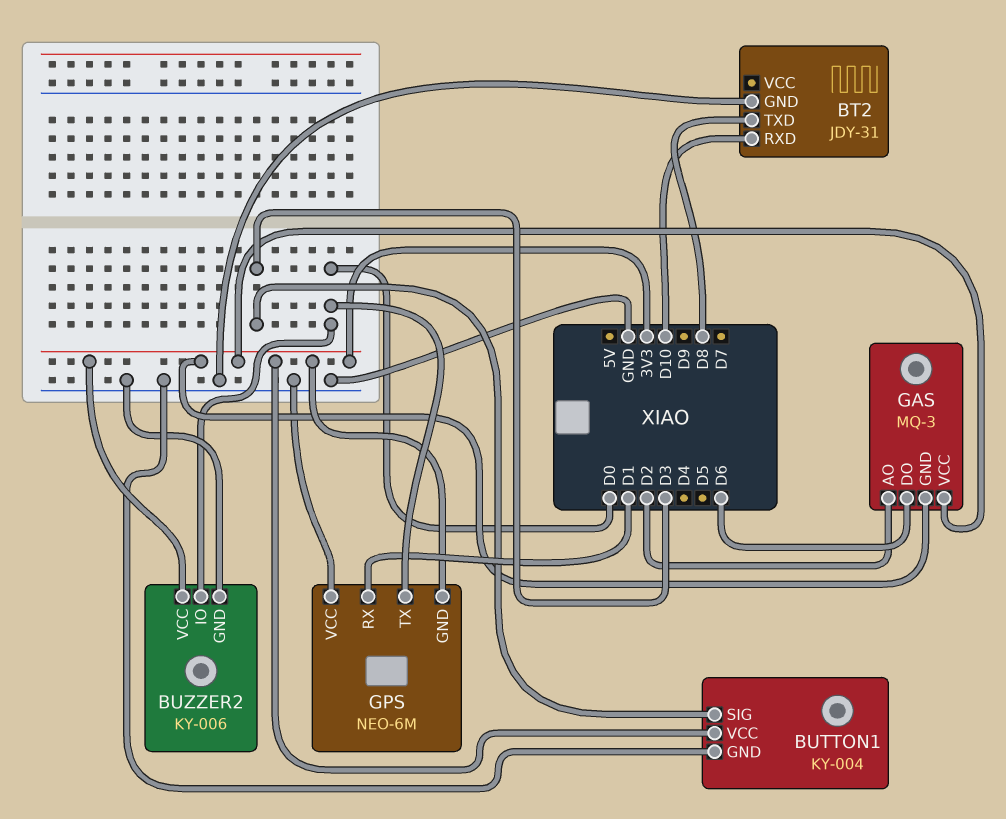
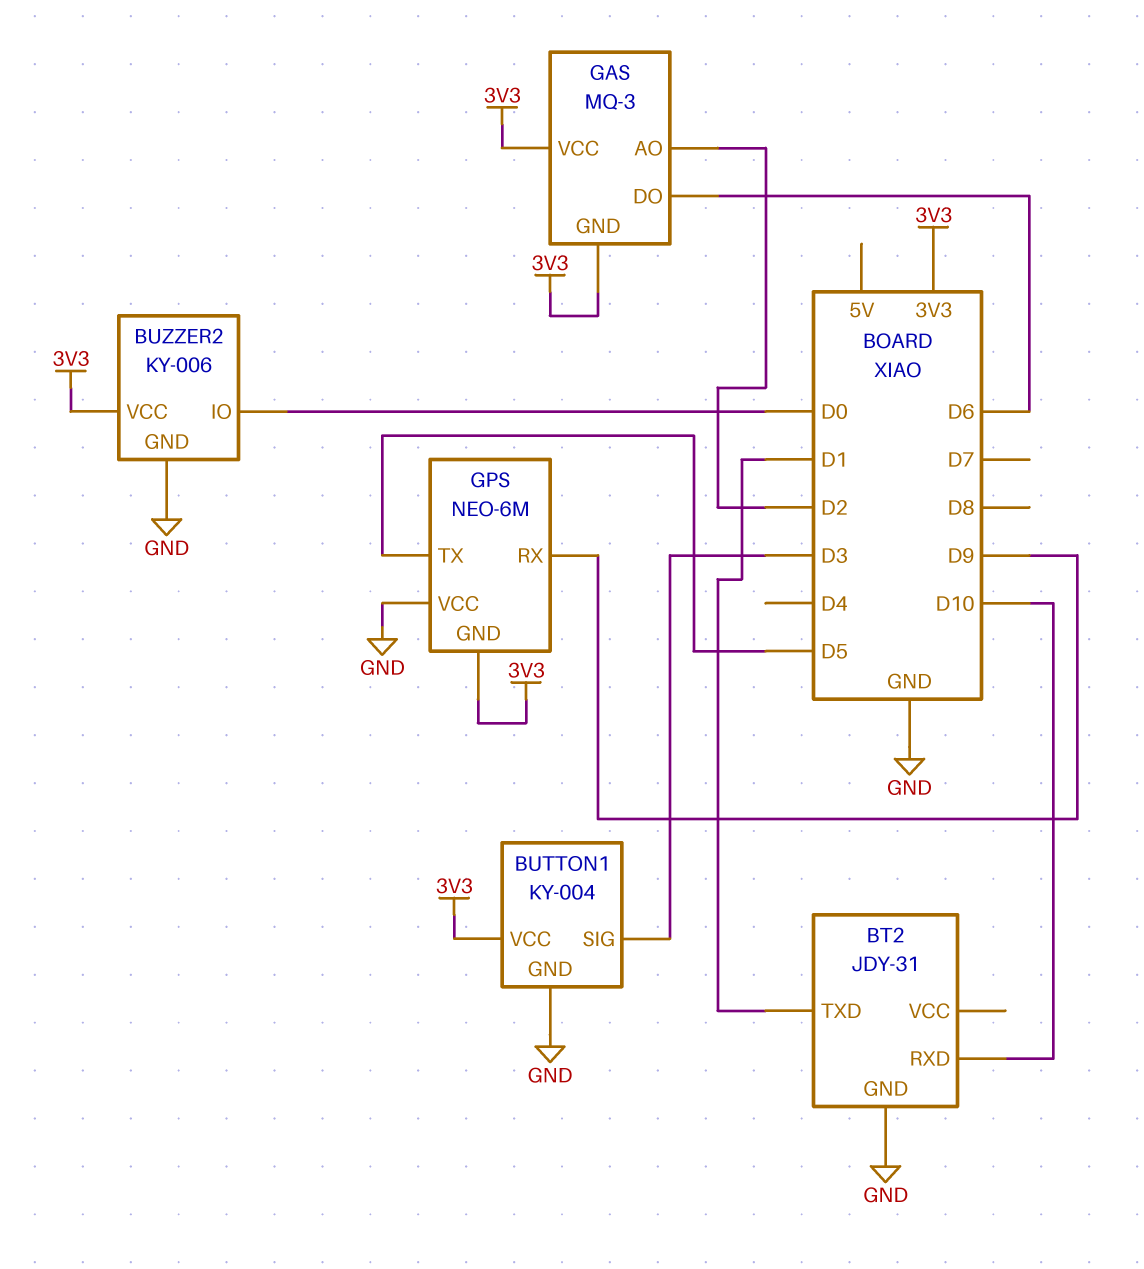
BT2 pin TXD: D8 -> D1
GPS pin RX: D1 -> D9
GPS pin TX: D0 -> D5

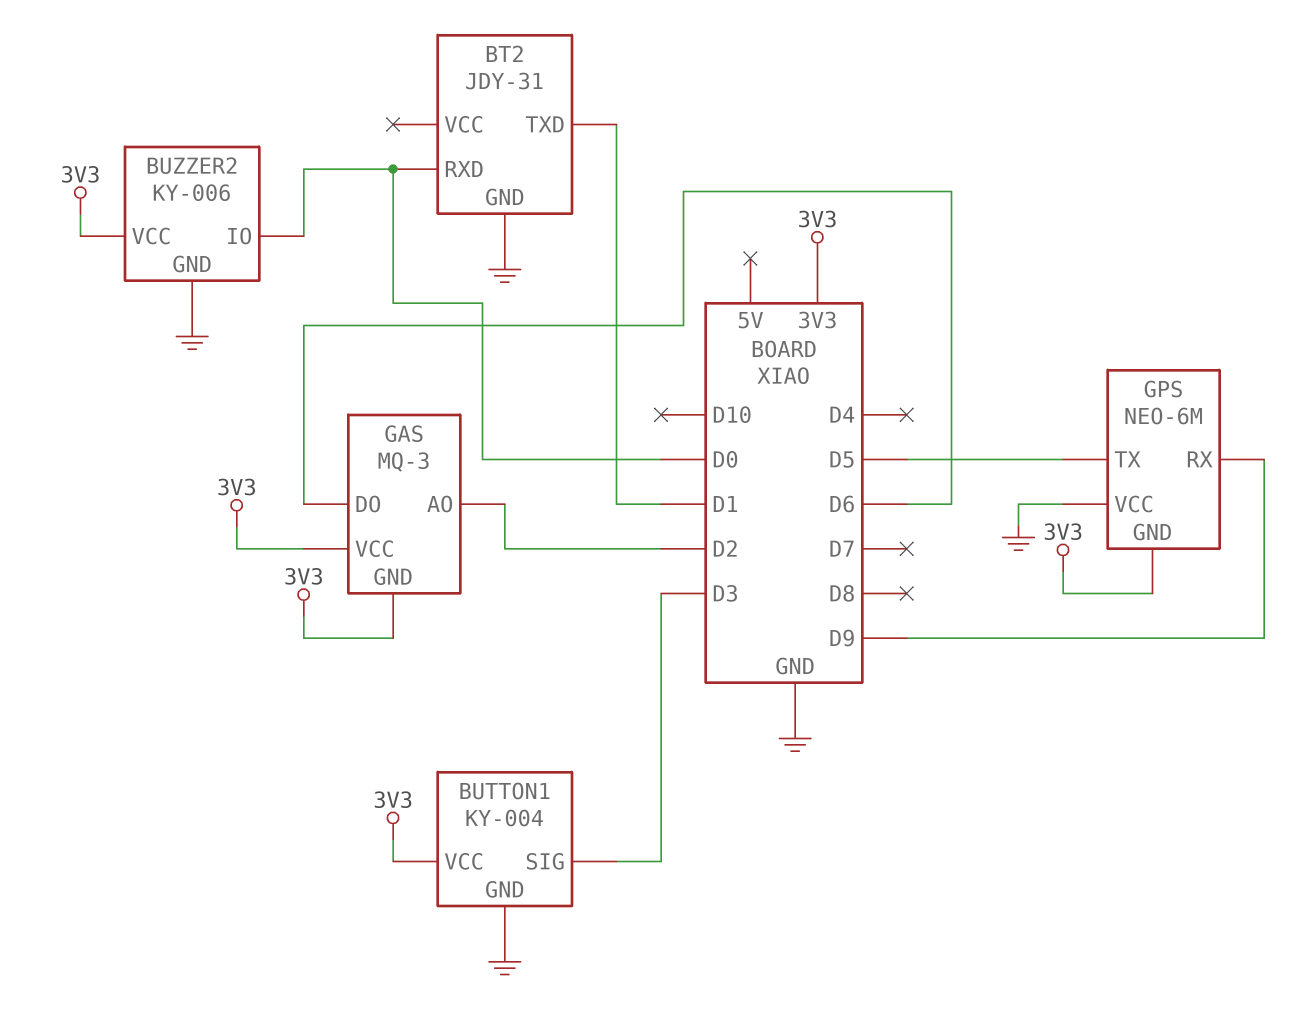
BT2 pin RXD: D10 -> D0

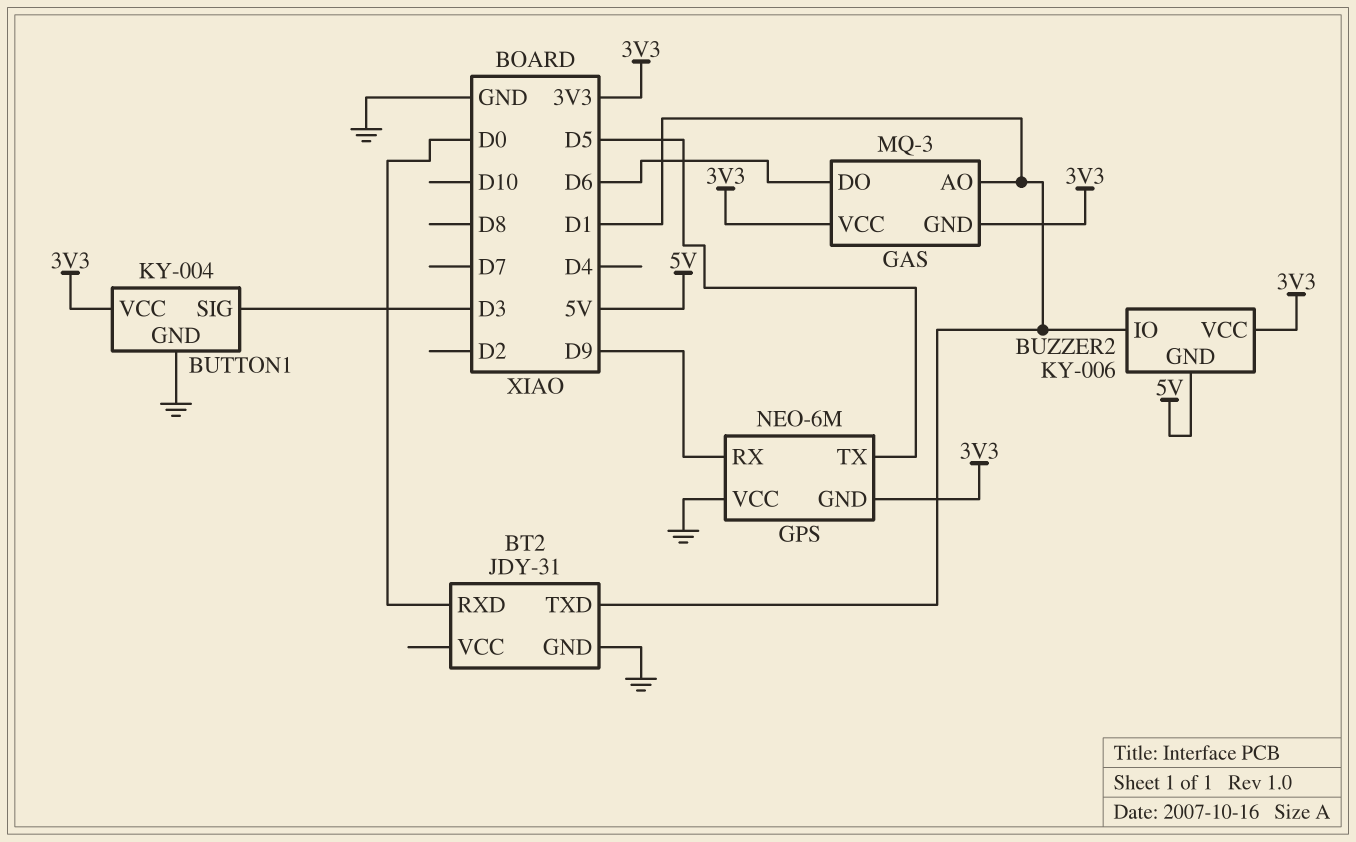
BUZZER2 pin GND: GND -> 5V
BUZZER2 pin IO: D0 -> D1
GAS pin AO: D2 -> D1

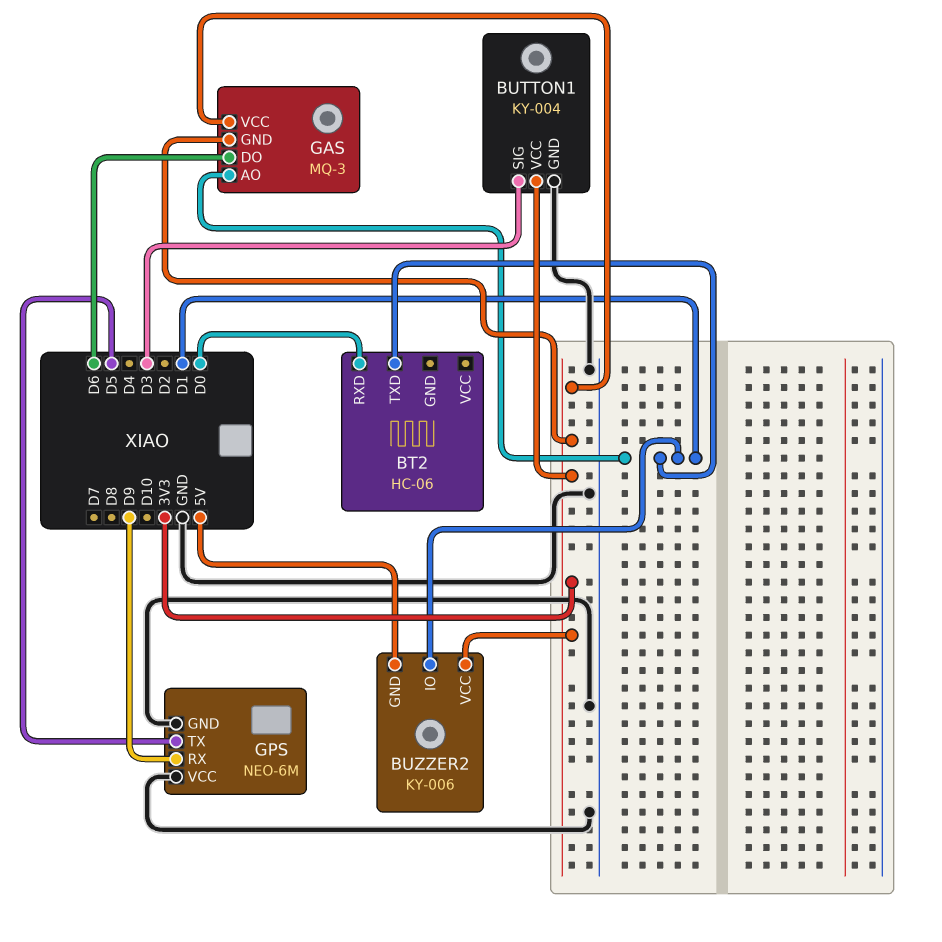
BT2: JDY-31 -> HC-06
BT2 pin GND: GND -> none
GPS pin GND: 3V3 -> GND

